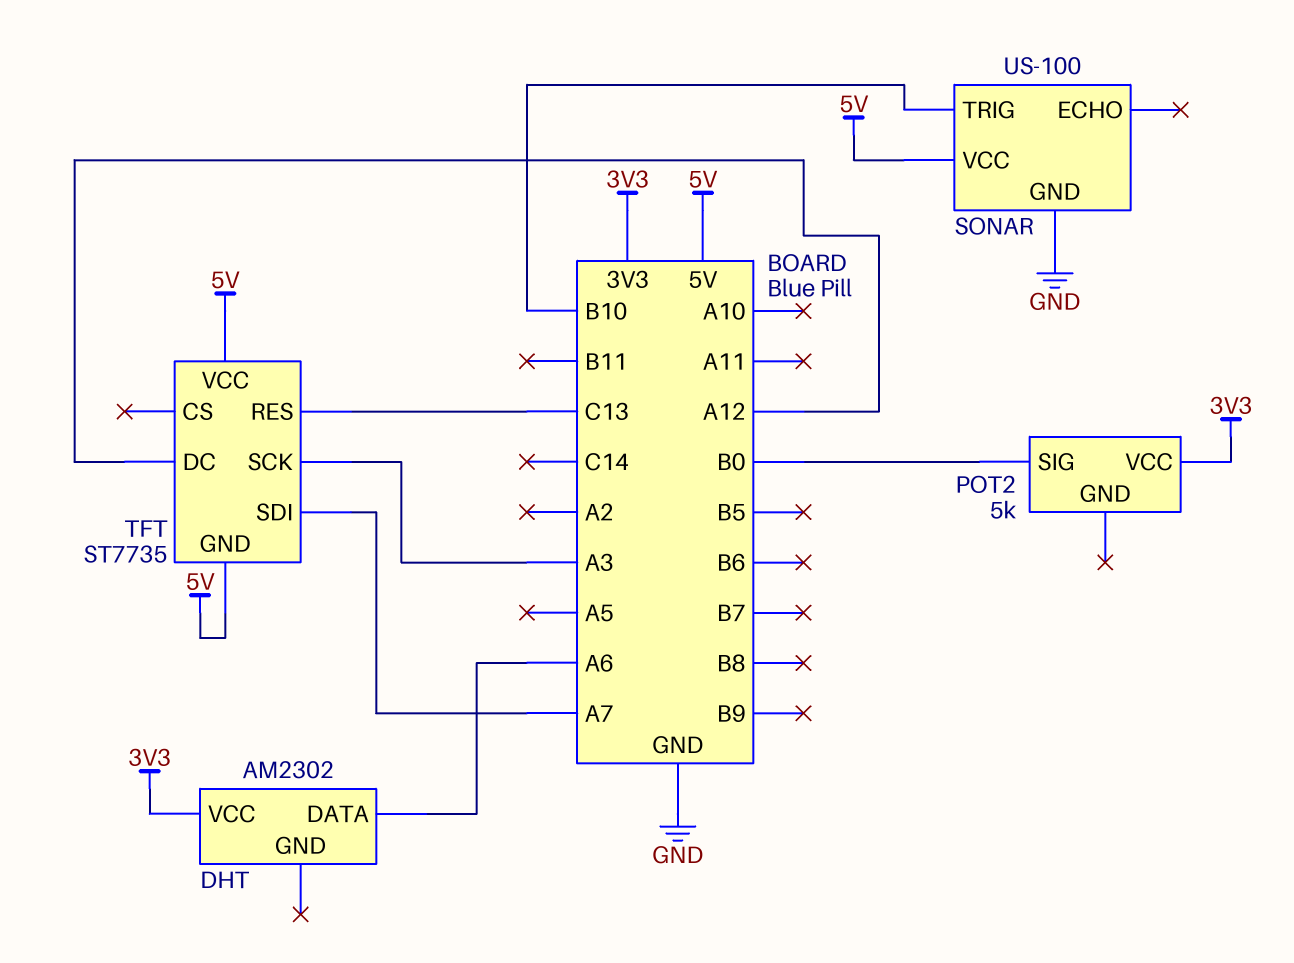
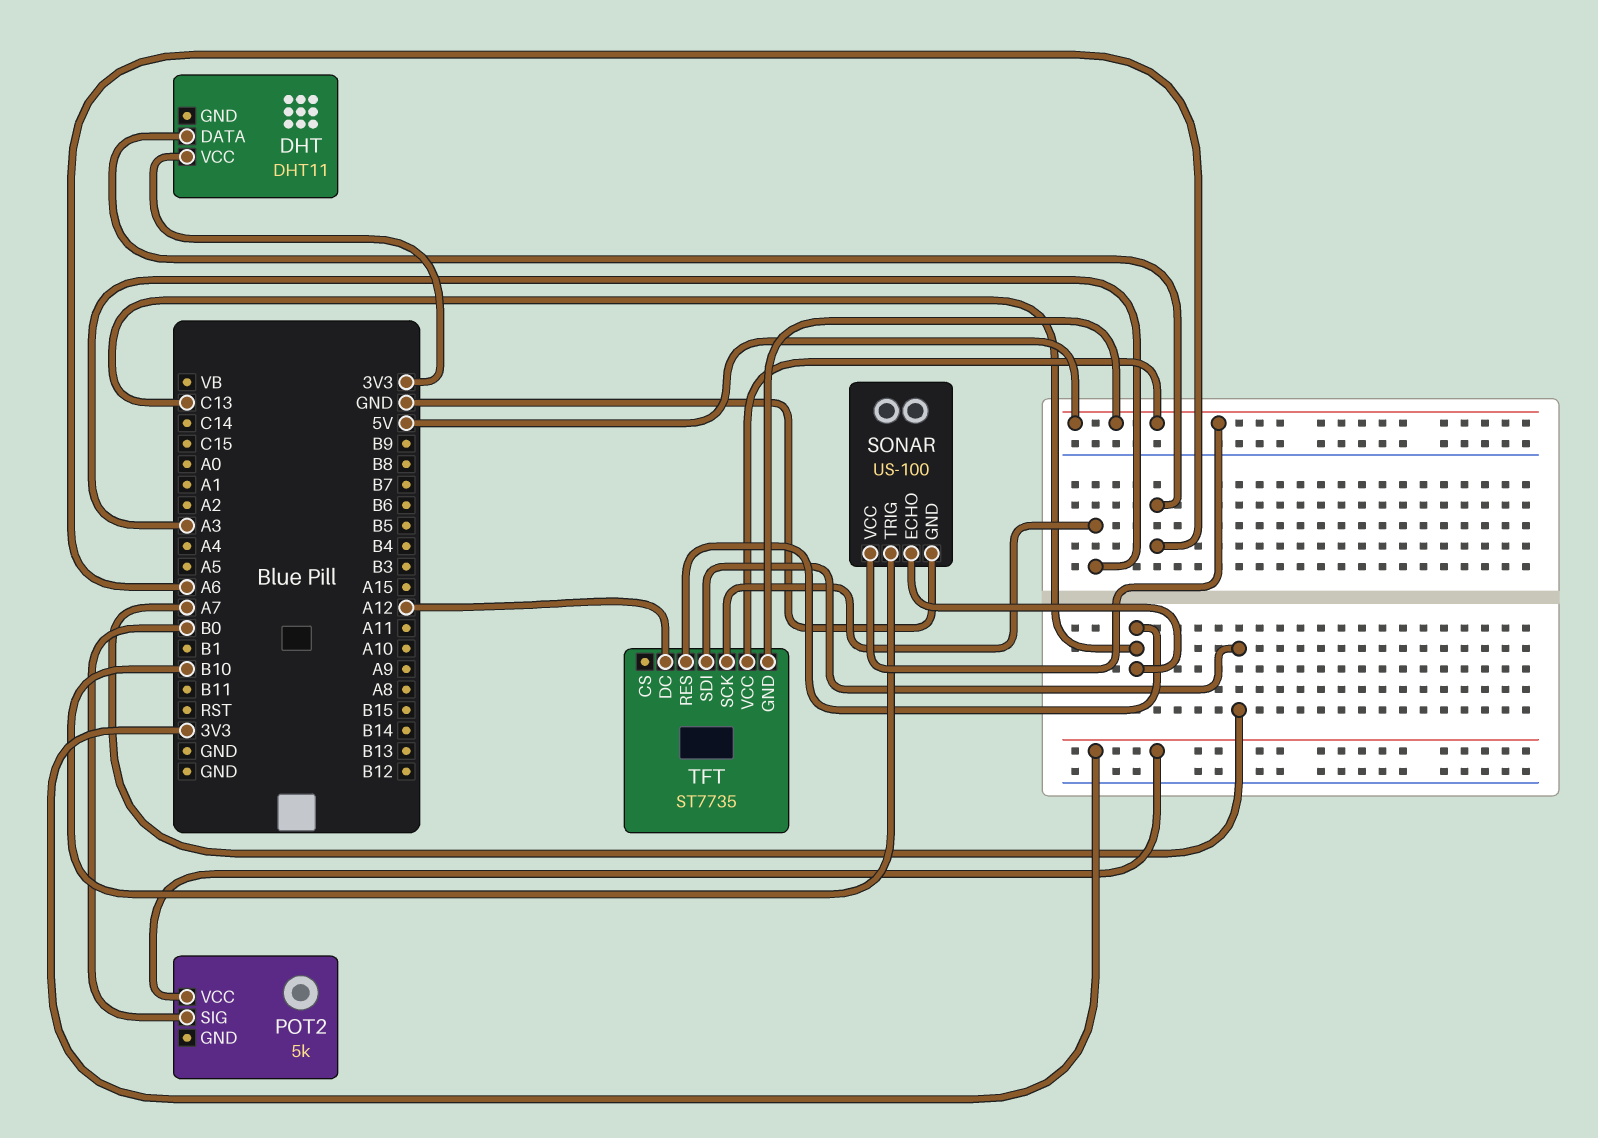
DHT: AM2302 -> DHT11
SONAR pin ECHO: none -> C13

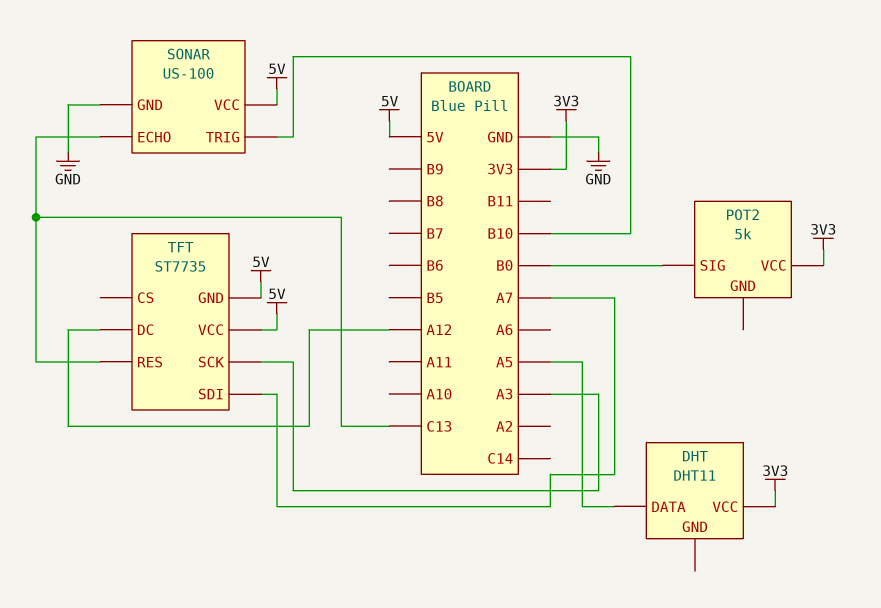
DHT pin DATA: A6 -> A5

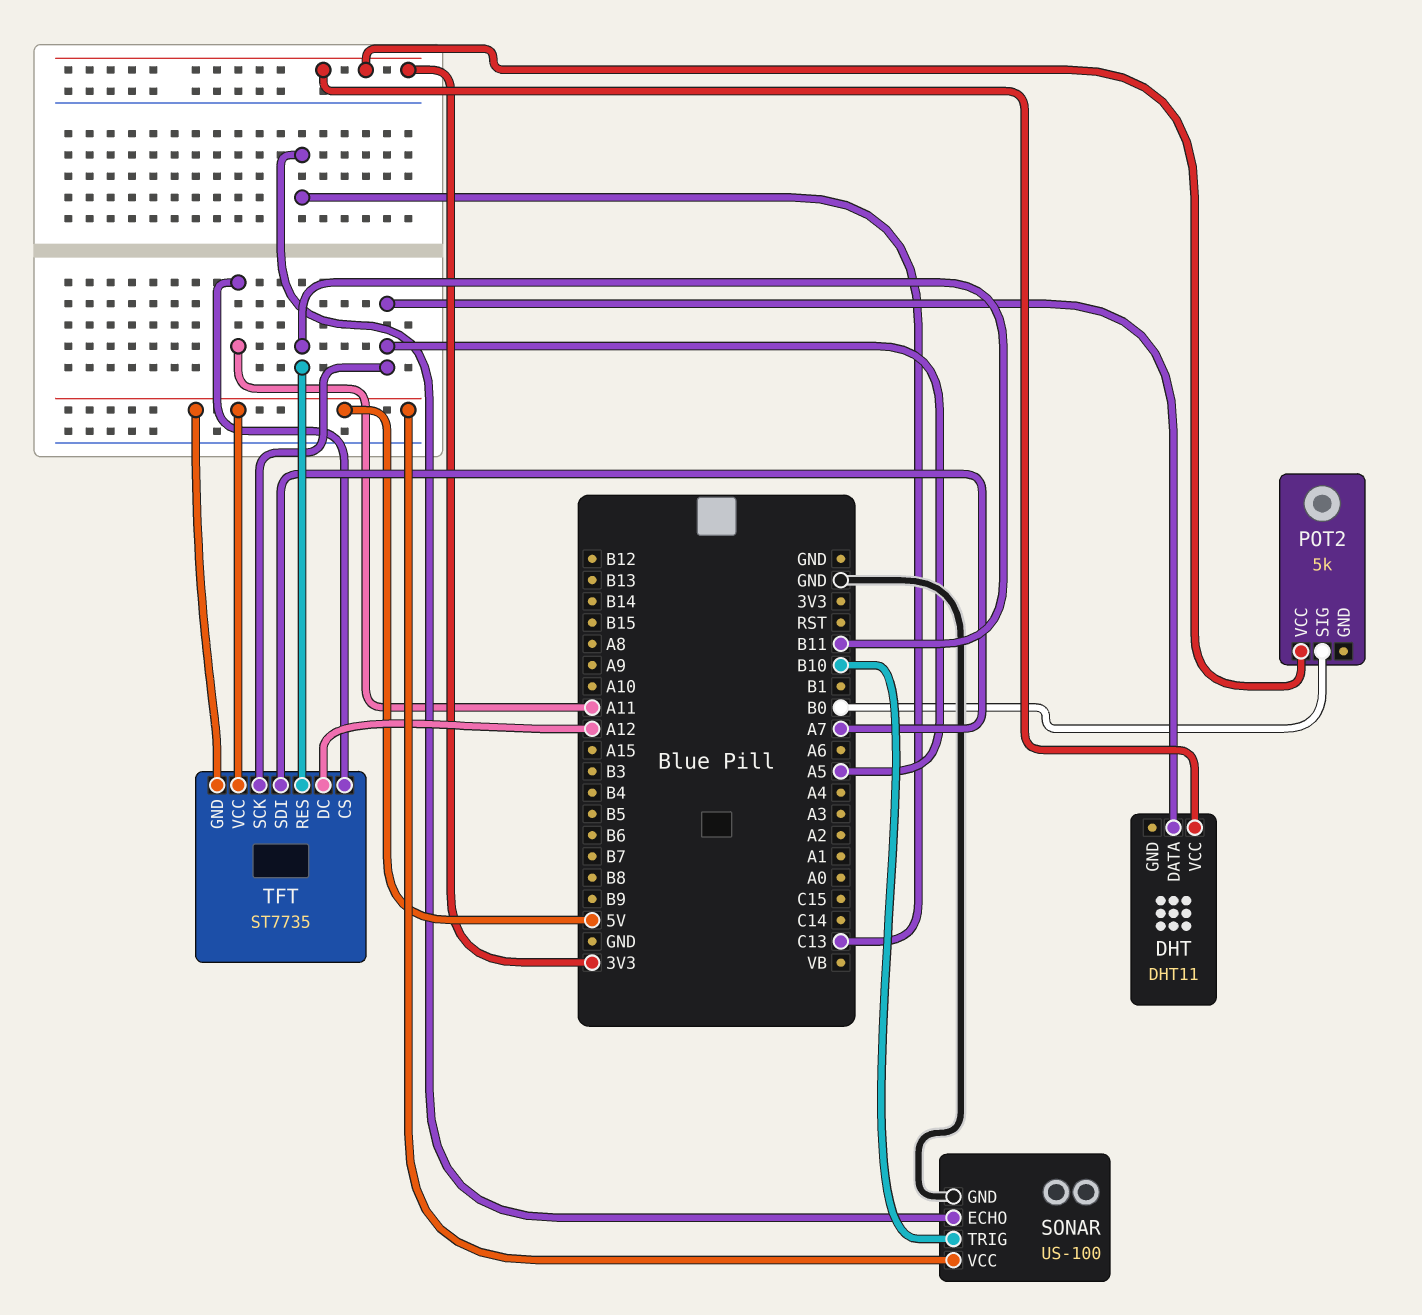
TFT pin CS: none -> A11
TFT pin RES: C13 -> B11
TFT pin SCK: A3 -> A5

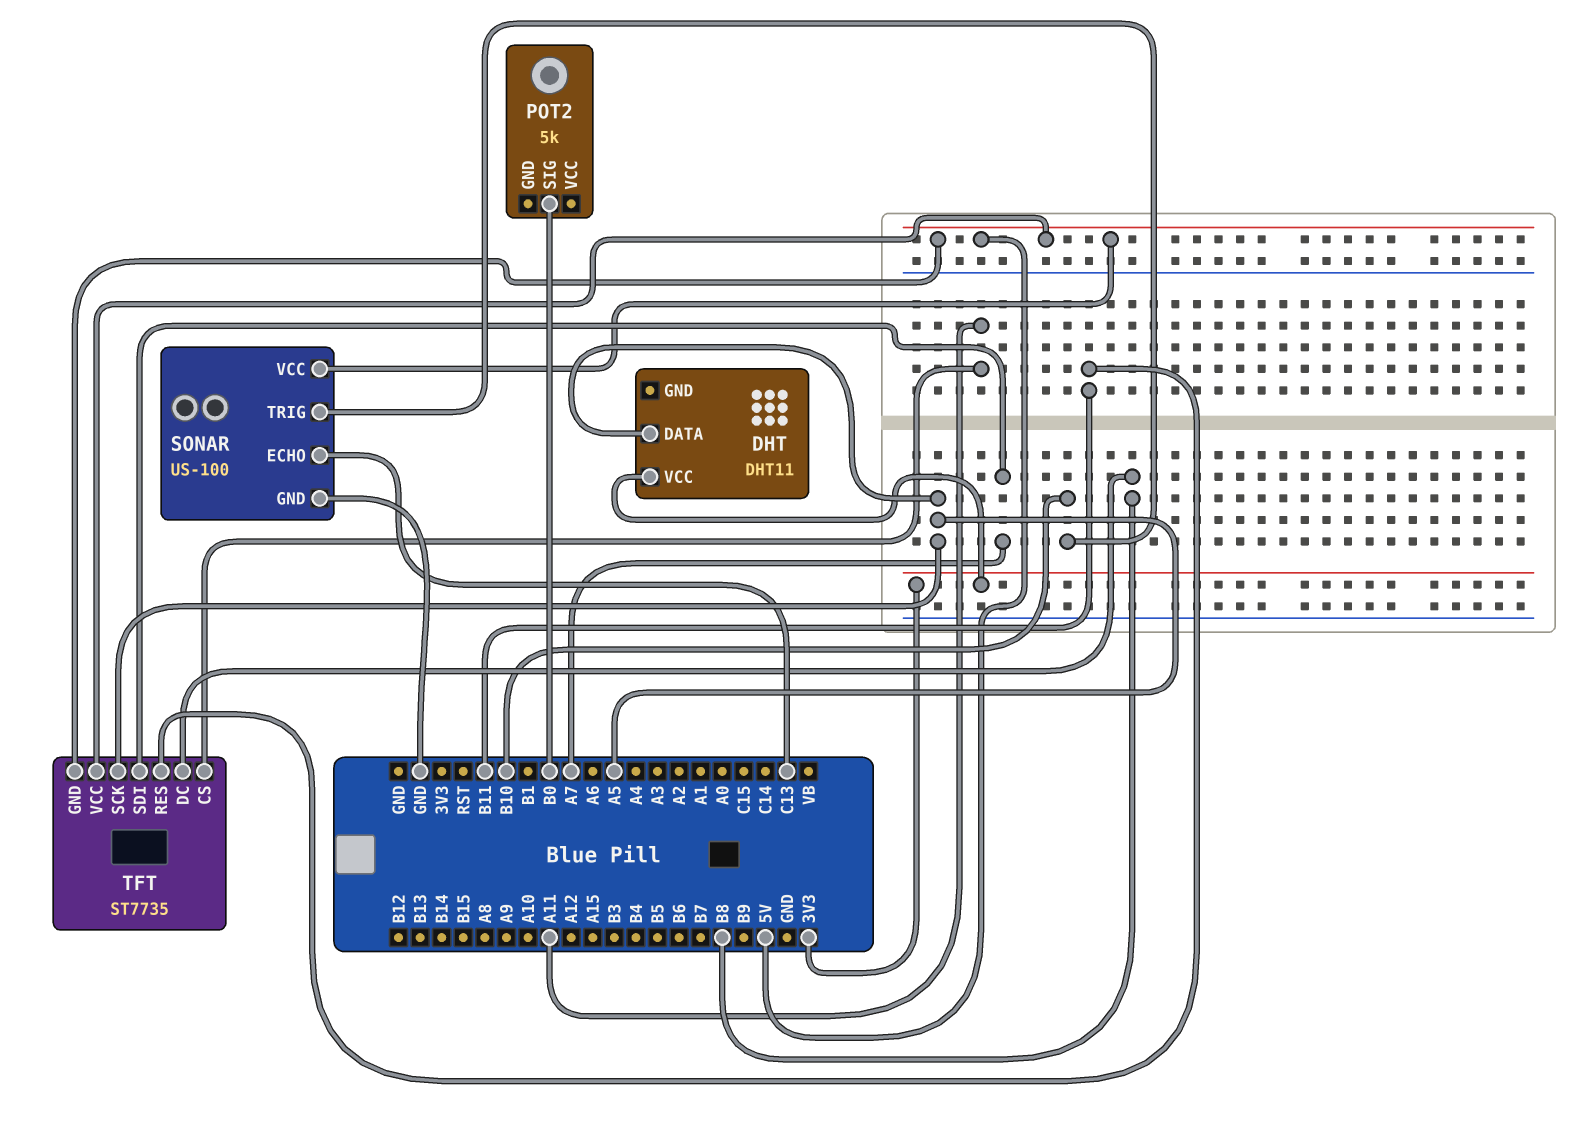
POT2 pin VCC: 3V3 -> none
TFT pin DC: A12 -> B8

